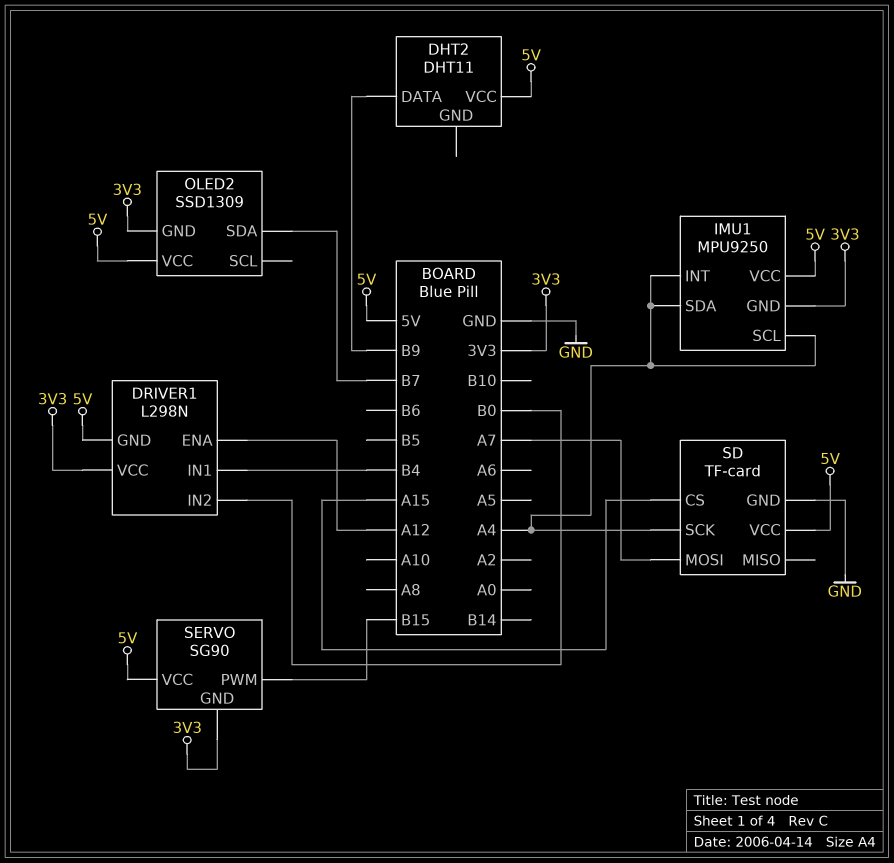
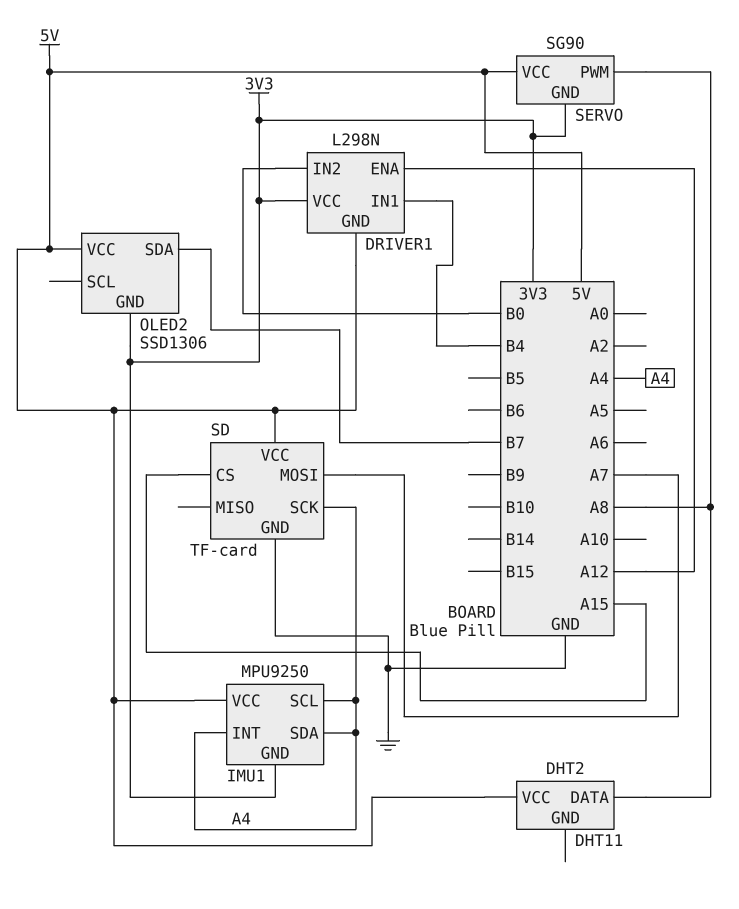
DHT2 pin DATA: B9 -> A8
OLED2: SSD1309 -> SSD1306
SERVO pin PWM: B15 -> A8

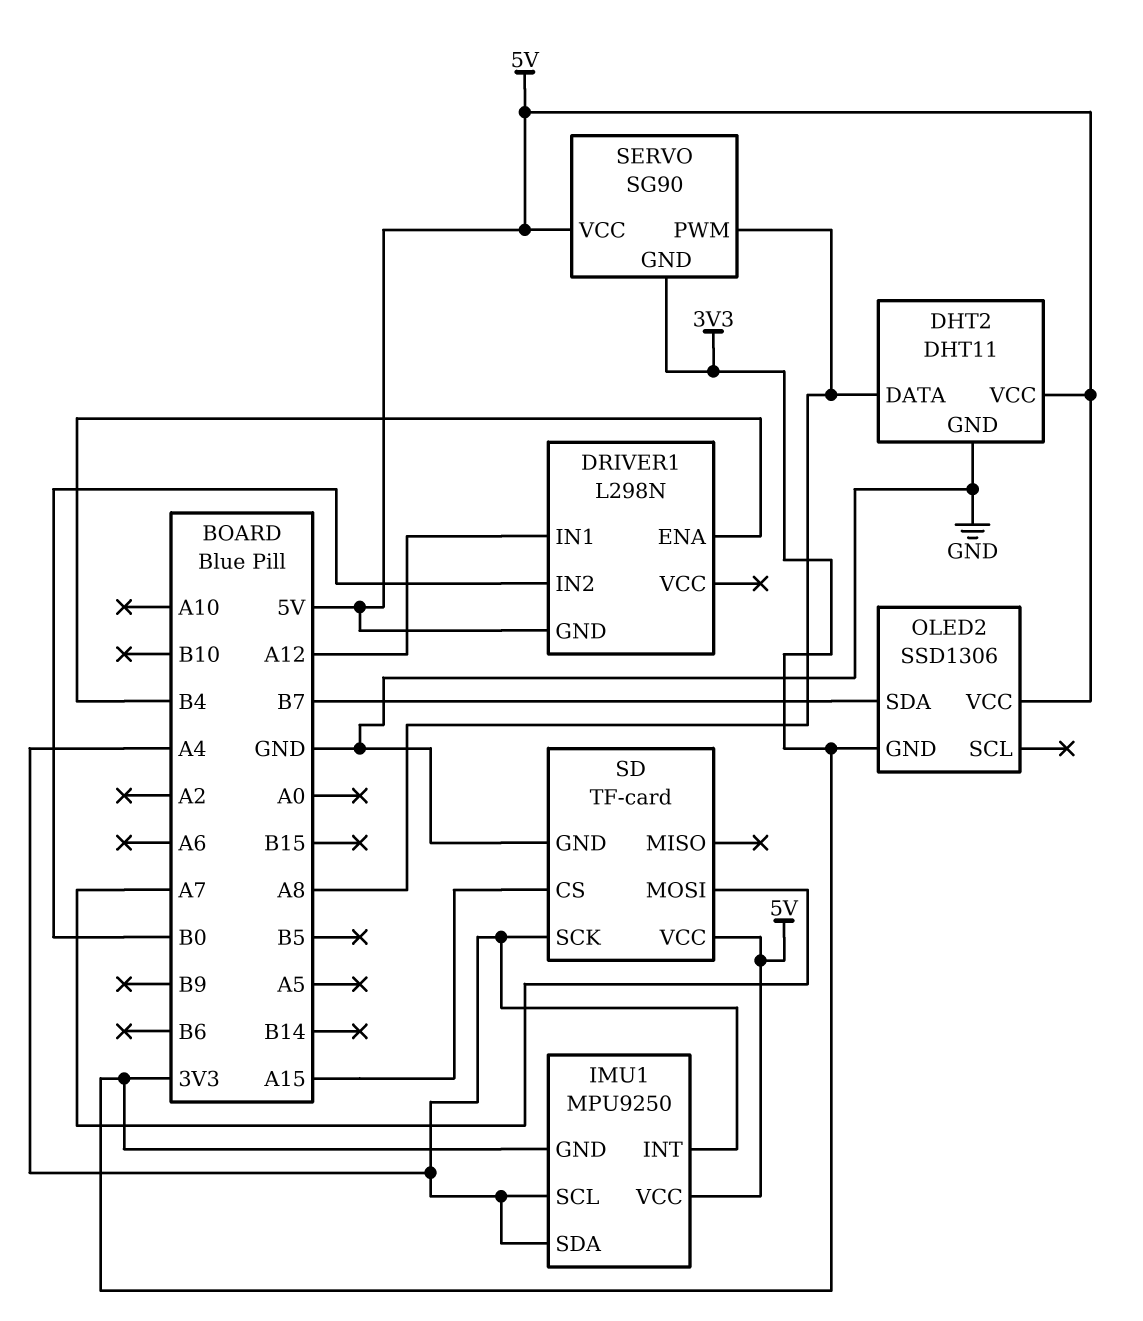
DHT2 pin GND: none -> GND
DRIVER1 pin ENA: A12 -> B4
DRIVER1 pin IN1: B4 -> A12
DRIVER1 pin VCC: 3V3 -> none

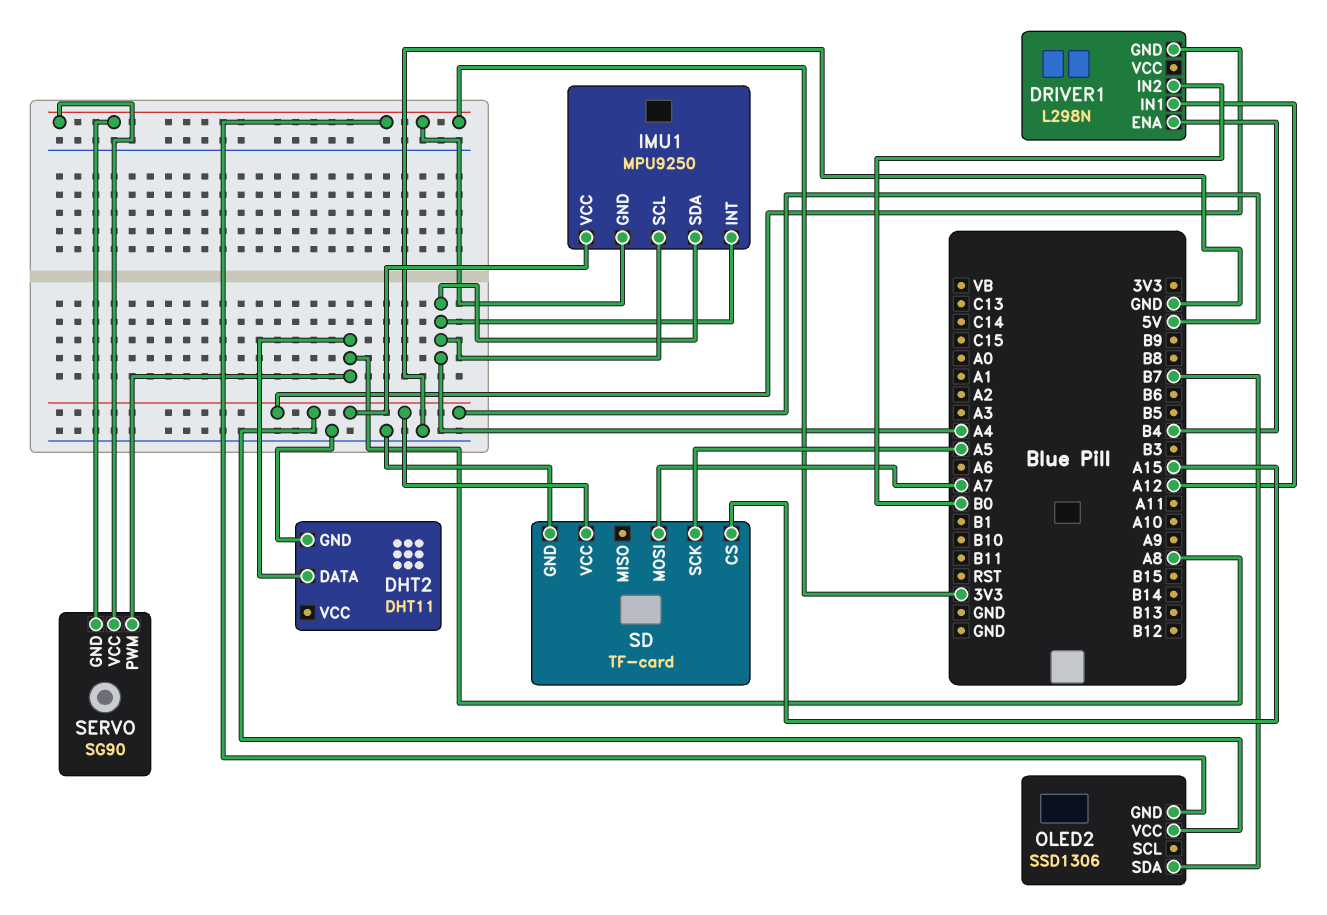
DHT2 pin VCC: 5V -> none
SD pin SCK: A4 -> A5
SERVO pin VCC: 5V -> 3V3

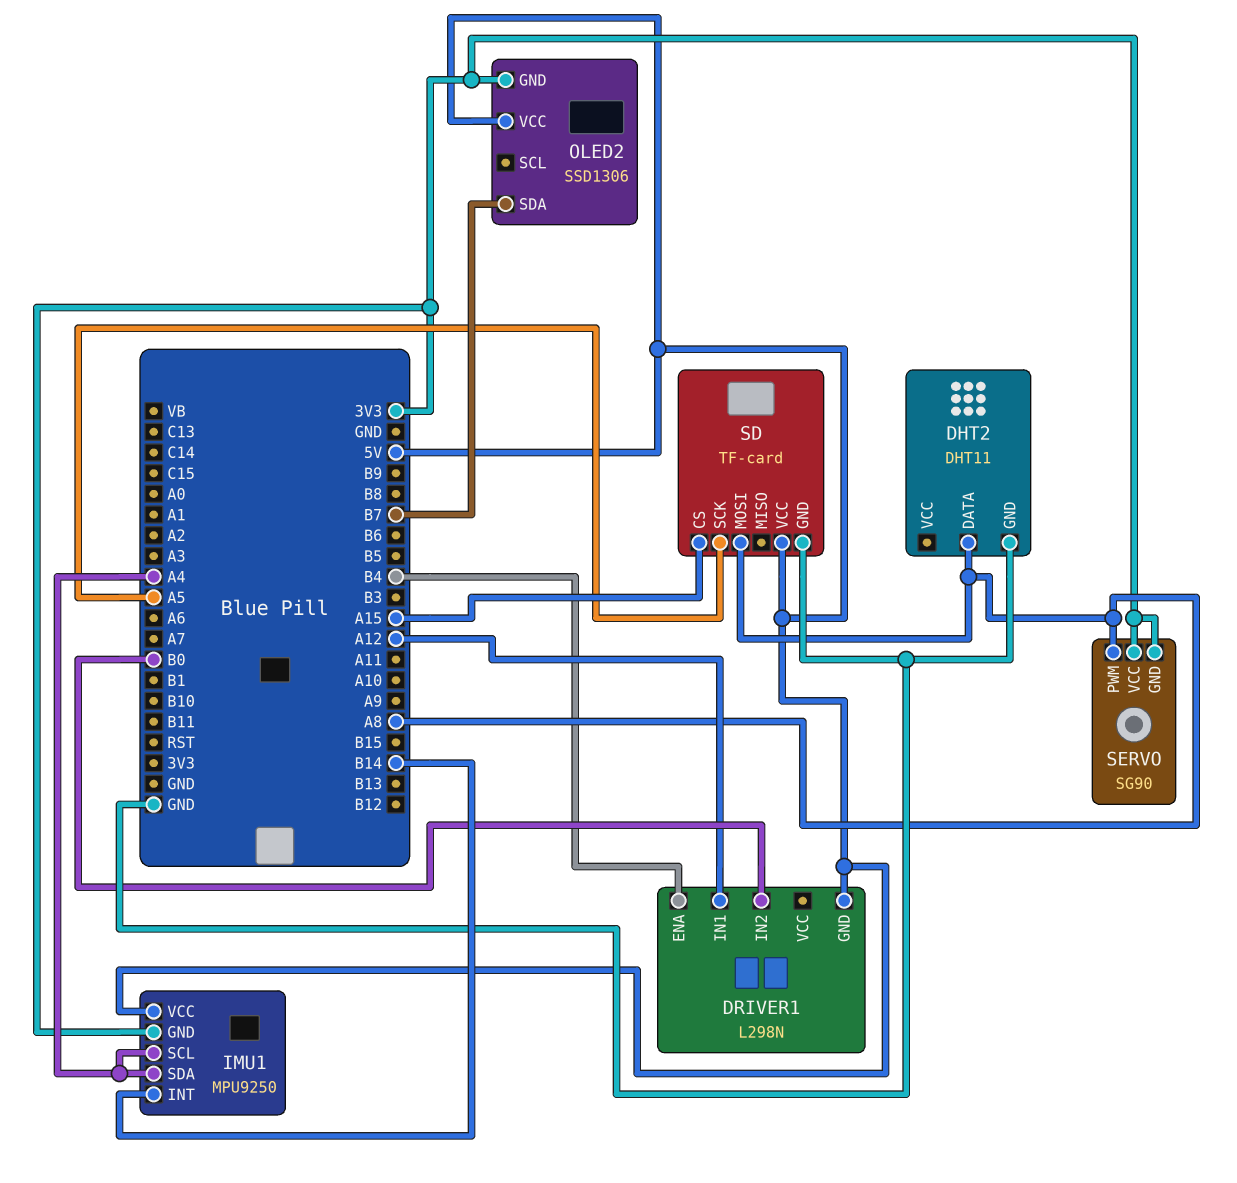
IMU1 pin INT: A4 -> B14
SD pin MOSI: A7 -> A8

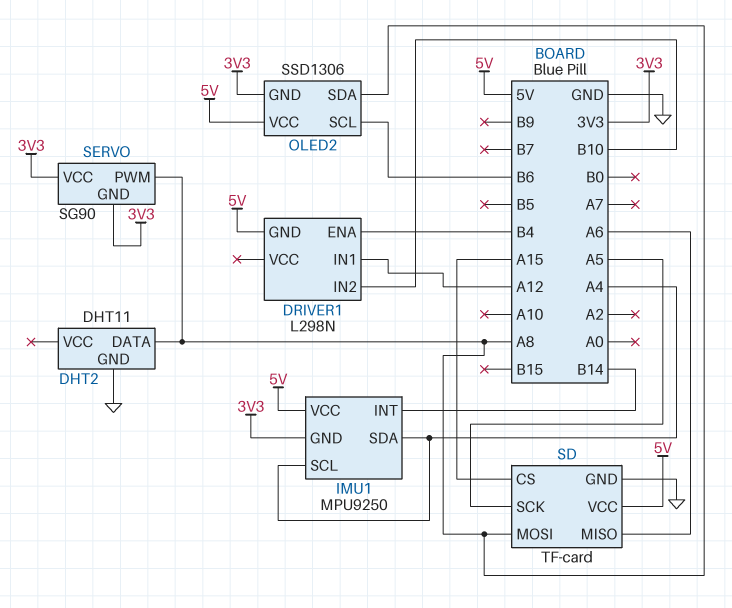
DRIVER1 pin IN2: B0 -> B10
OLED2 pin SCL: none -> B6
OLED2 pin SDA: B7 -> A8
SD pin MISO: none -> A6

